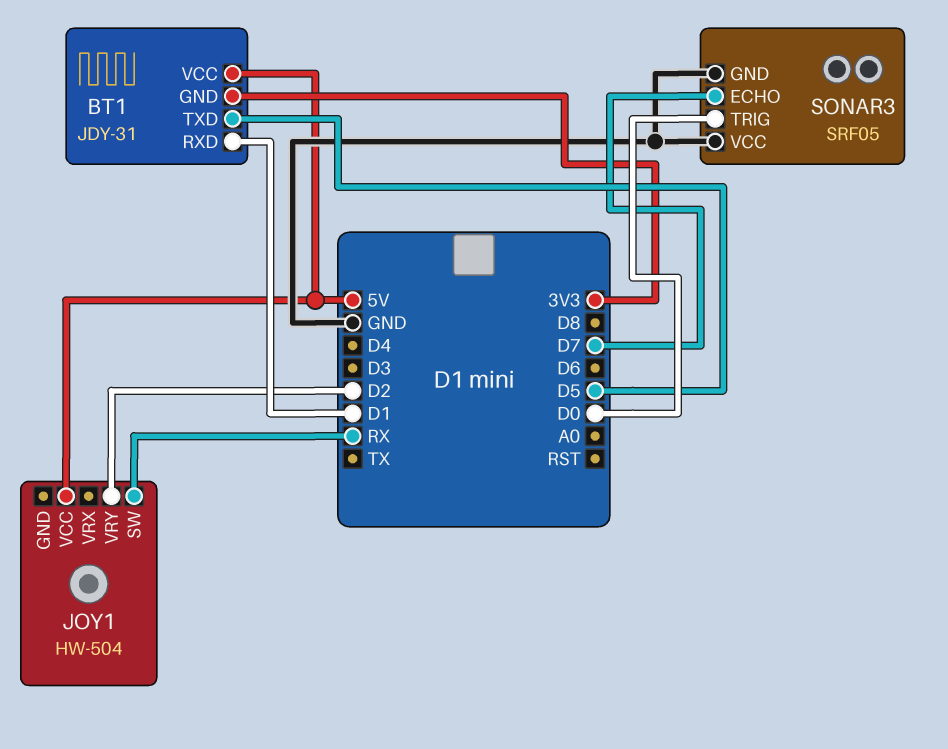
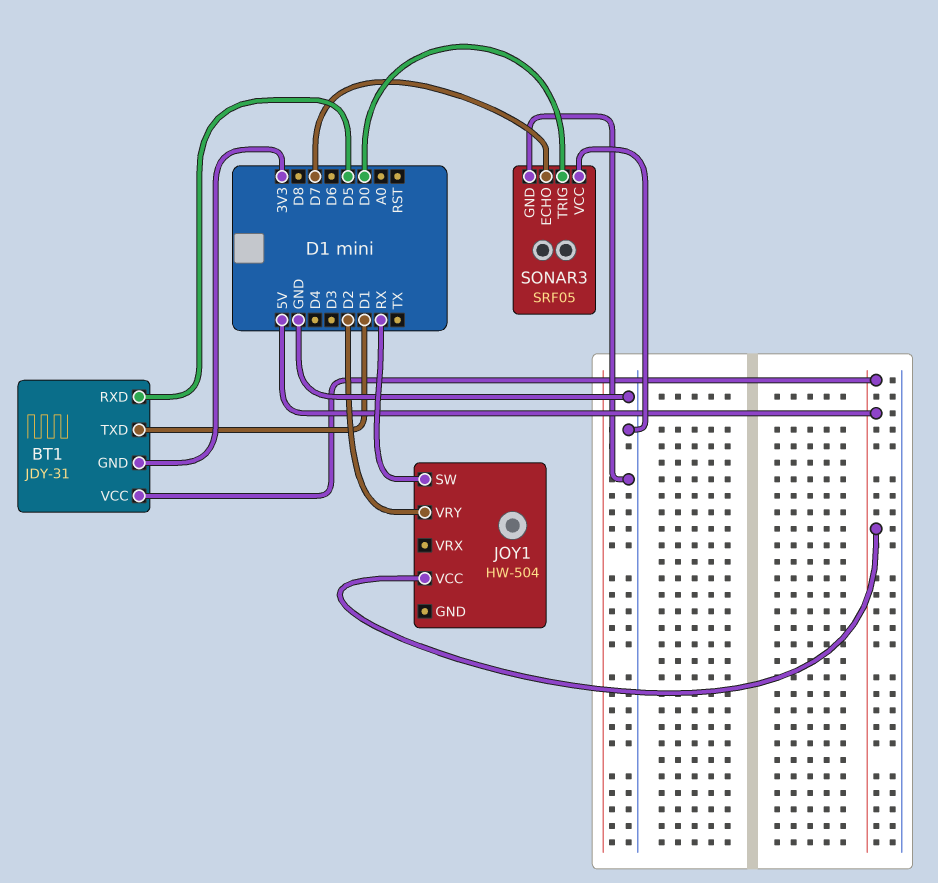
BT1 pin RXD: D1 -> D5
BT1 pin TXD: D5 -> D1

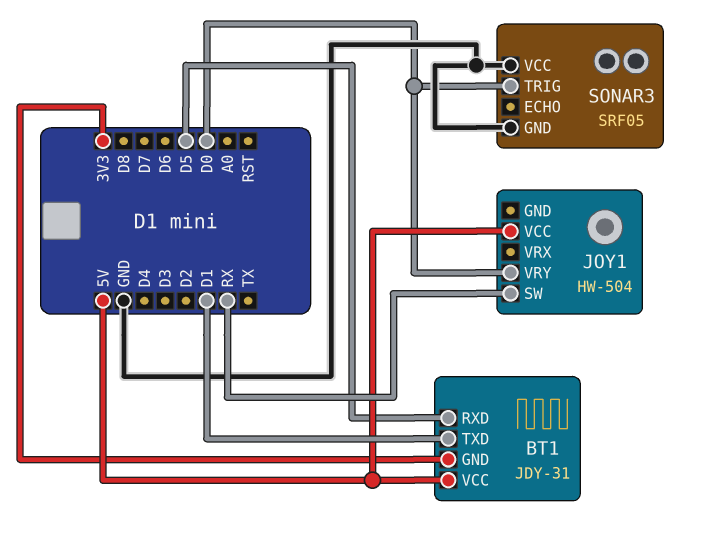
JOY1 pin VRY: D2 -> D0
SONAR3 pin ECHO: D7 -> none

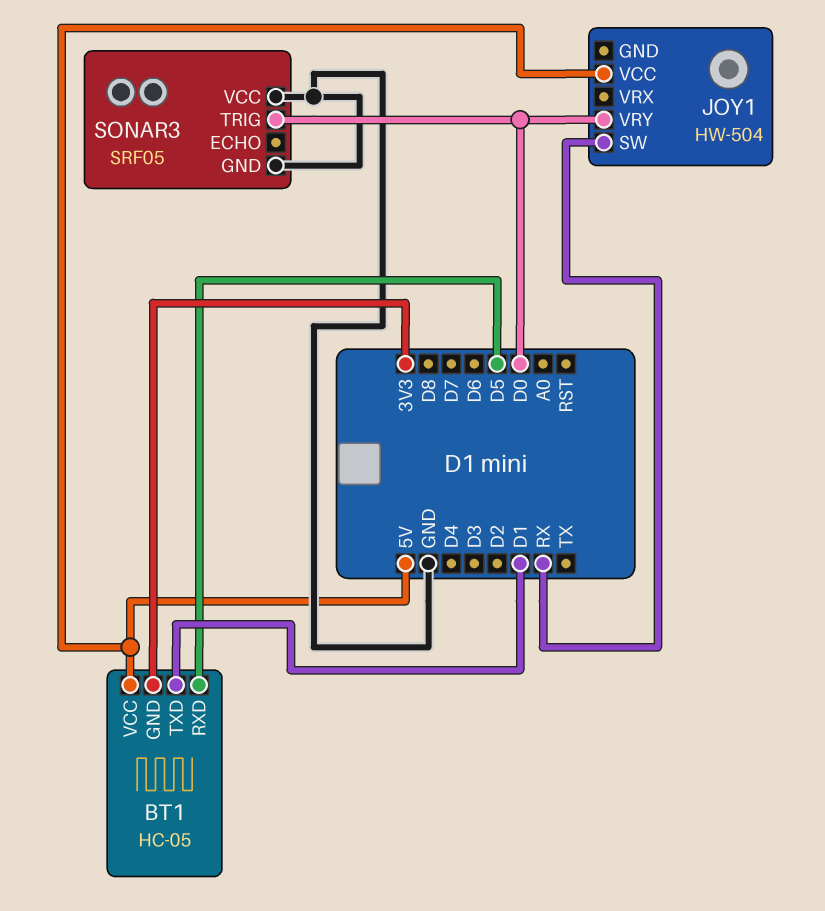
BT1: JDY-31 -> HC-05

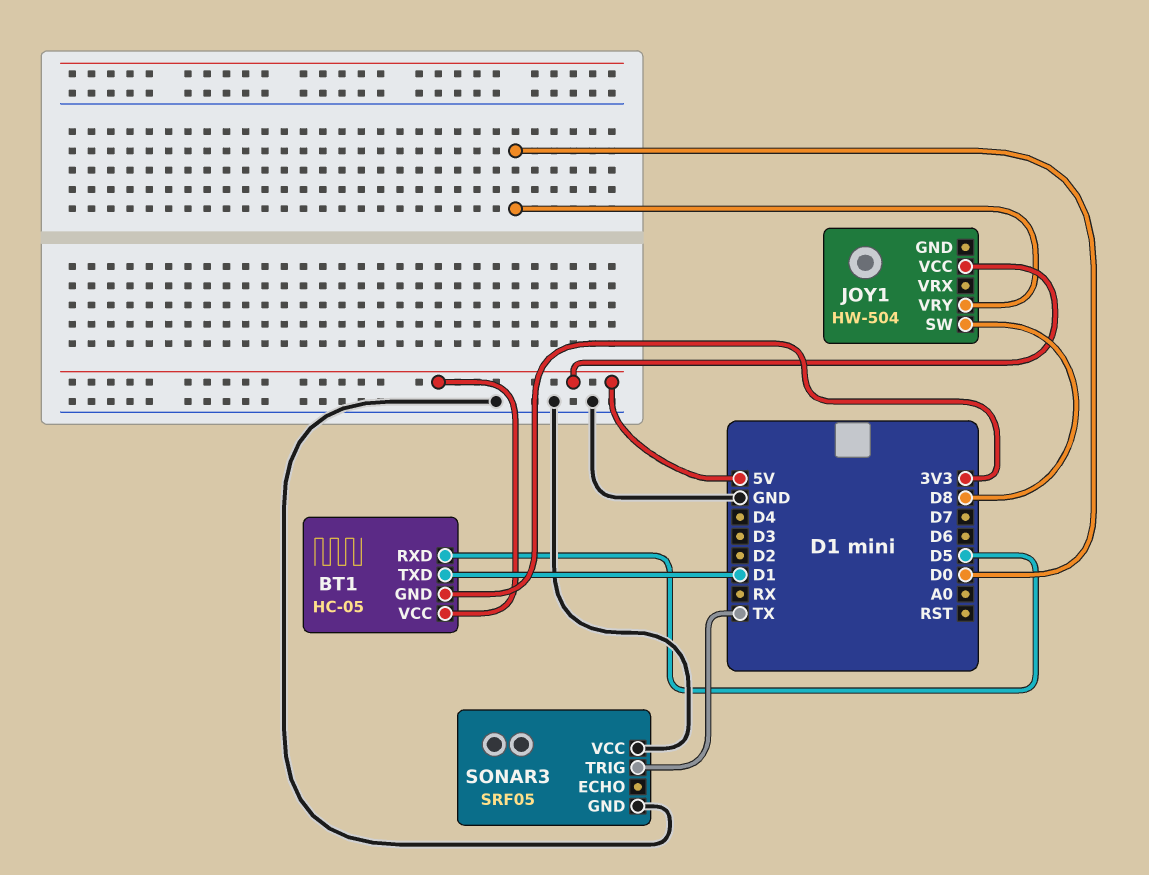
JOY1 pin SW: RX -> D8
SONAR3 pin TRIG: D0 -> TX

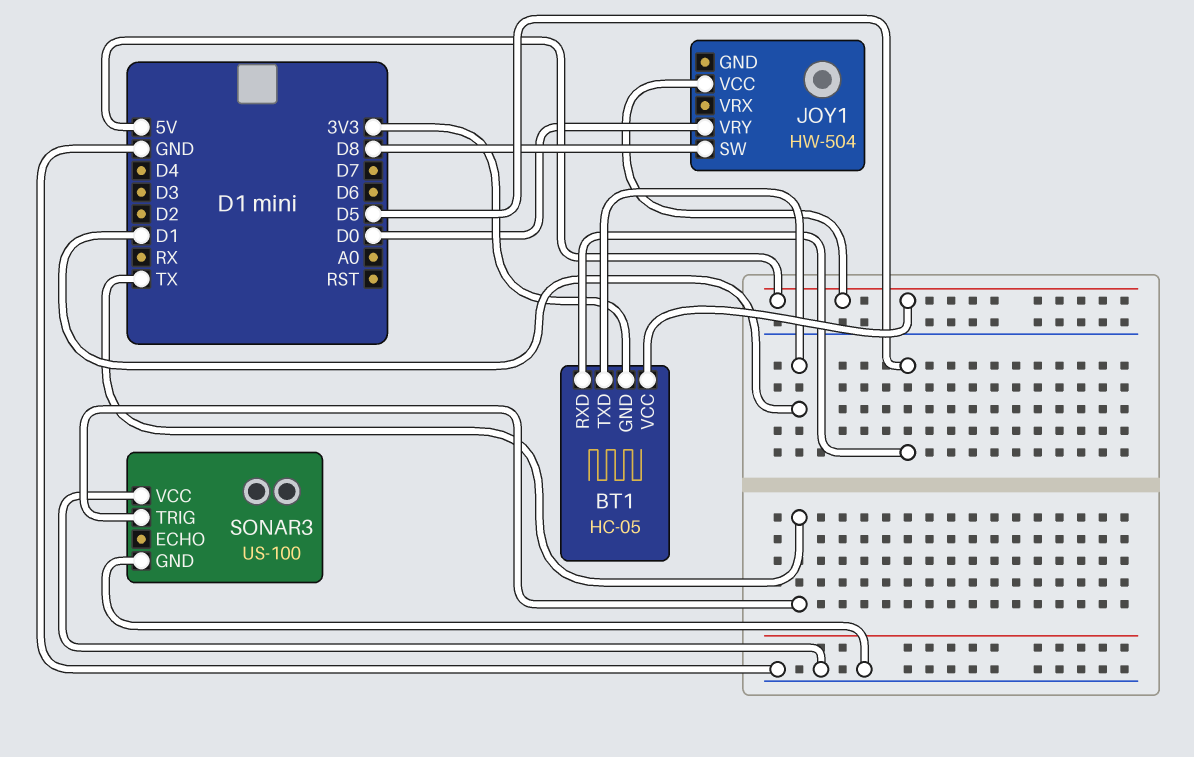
SONAR3: SRF05 -> US-100

